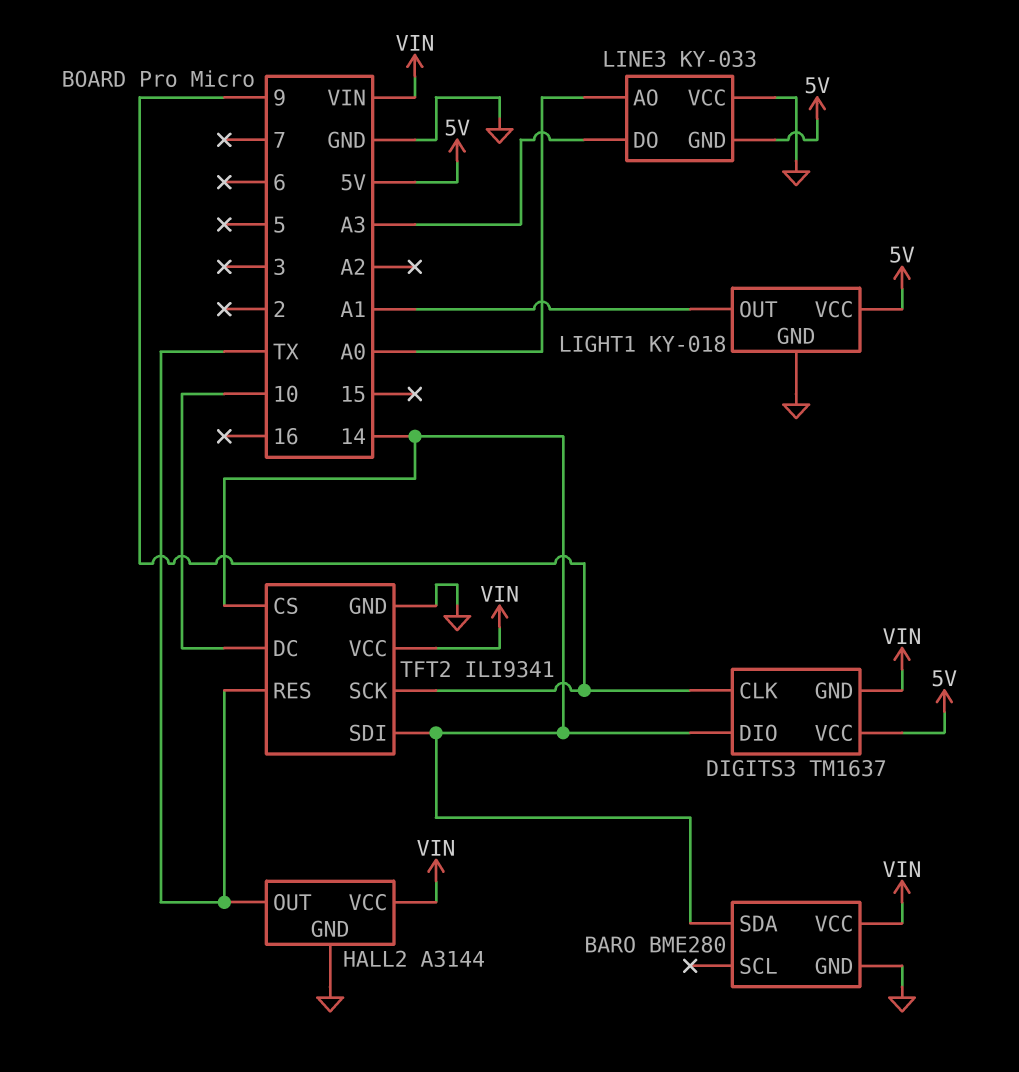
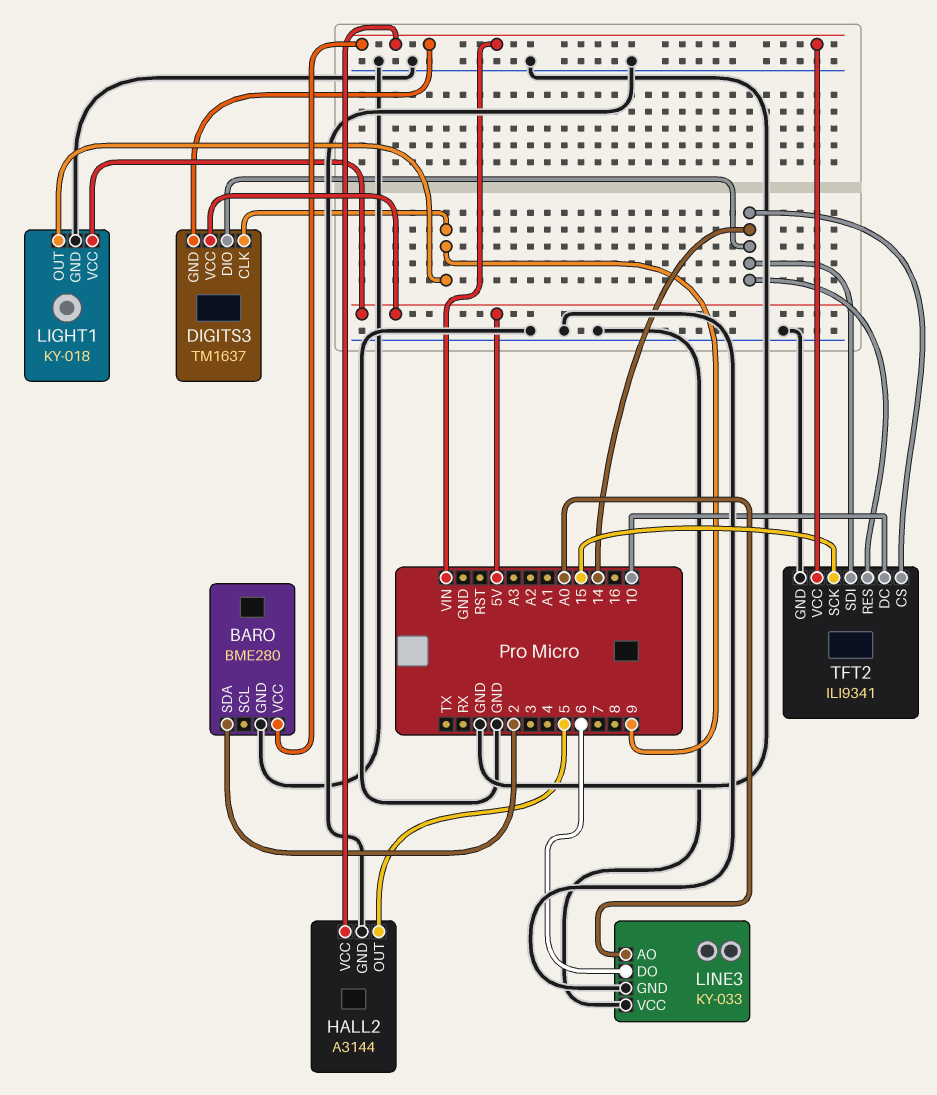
BARO pin SDA: 14 -> 2
HALL2 pin OUT: TX -> 5
LIGHT1 pin OUT: A1 -> 9
LINE3 pin DO: A3 -> 6
LINE3 pin GND: 5V -> GND
TFT2 pin RES: TX -> 14
TFT2 pin SCK: 9 -> 15

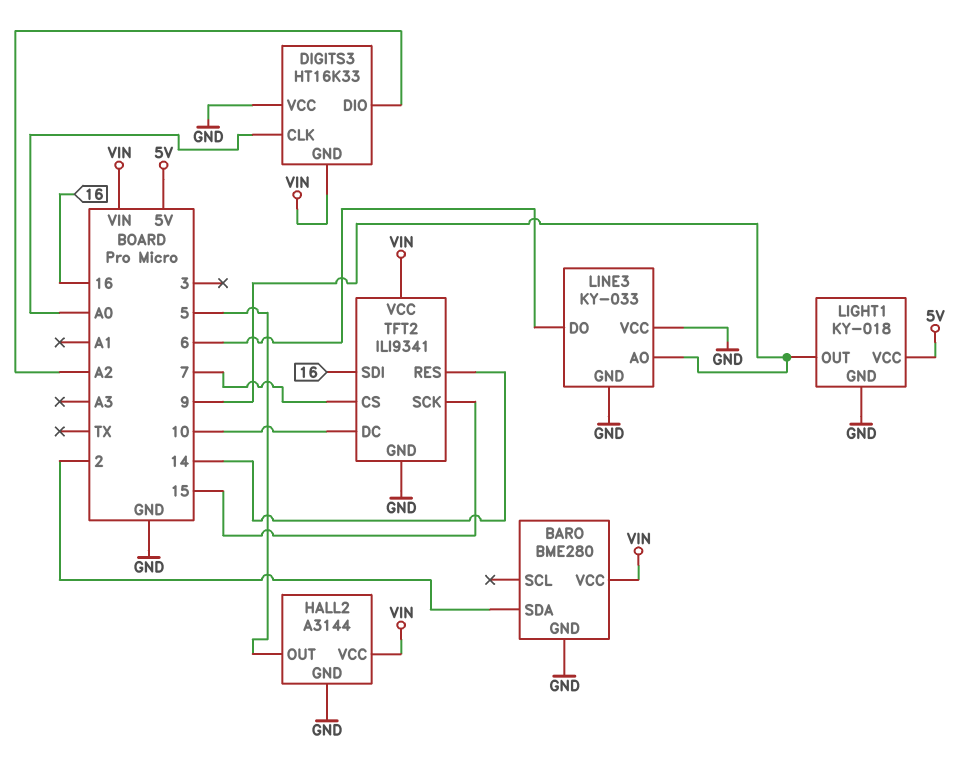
DIGITS3: TM1637 -> HT16K33
DIGITS3 pin CLK: 9 -> A0
DIGITS3 pin DIO: 14 -> A2
DIGITS3 pin VCC: 5V -> GND
LINE3 pin AO: A0 -> 9
TFT2 pin CS: 14 -> 7
TFT2 pin SDI: 14 -> 16

